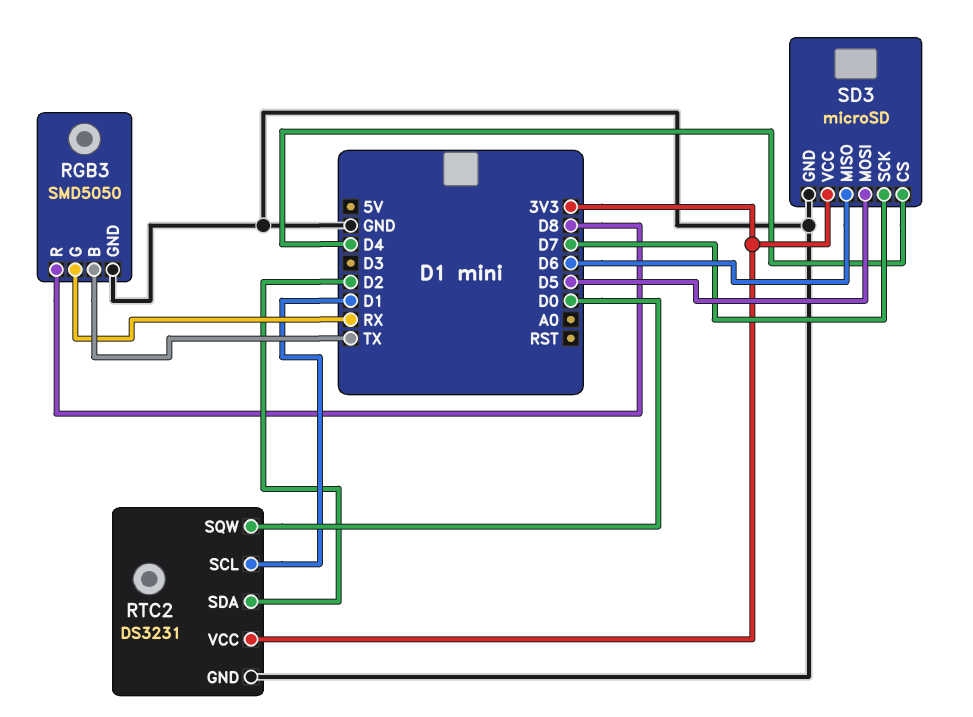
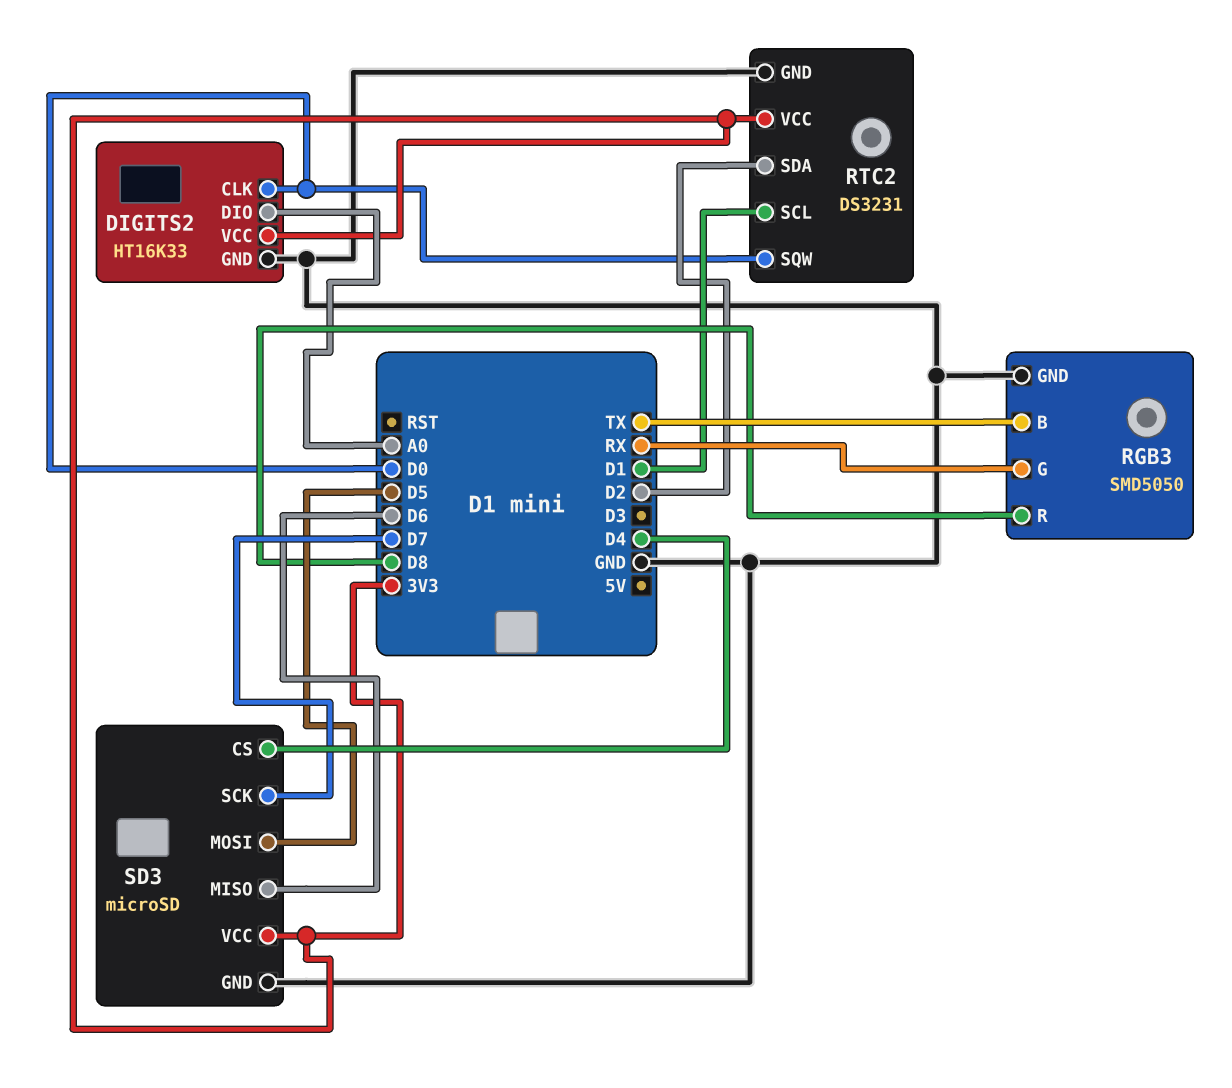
DIGITS2: none -> HT16K33
DIGITS2 pin CLK: none -> D0
DIGITS2 pin DIO: none -> A0
DIGITS2 pin GND: none -> GND
DIGITS2 pin VCC: none -> 3V3

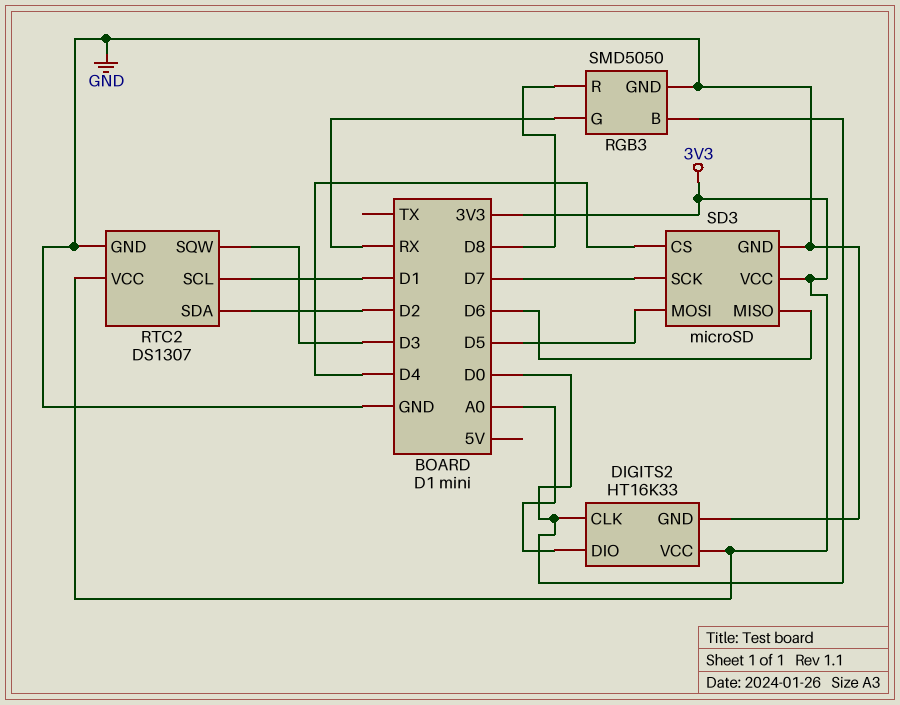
RGB3 pin B: TX -> D0
RTC2: DS3231 -> DS1307
RTC2 pin SQW: D0 -> D3

